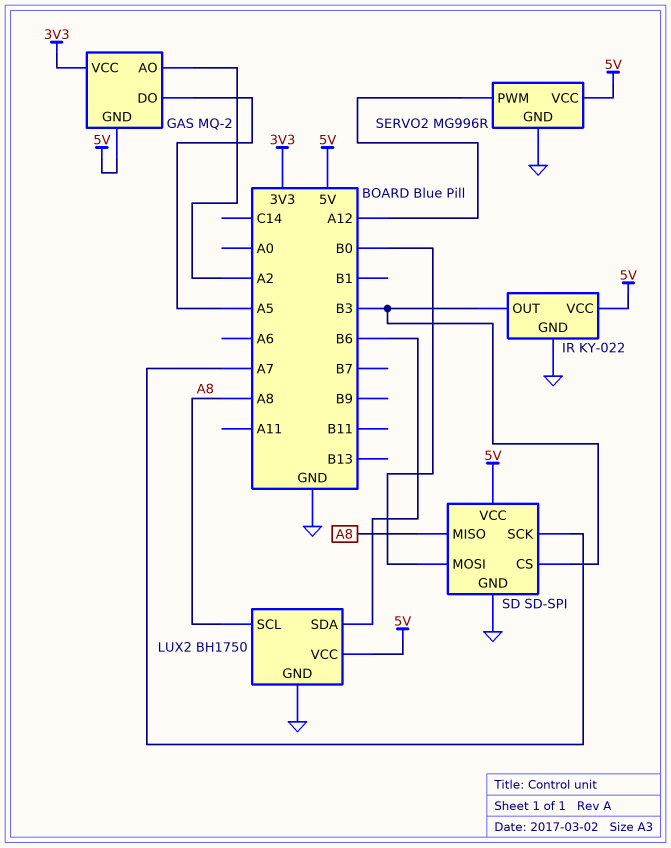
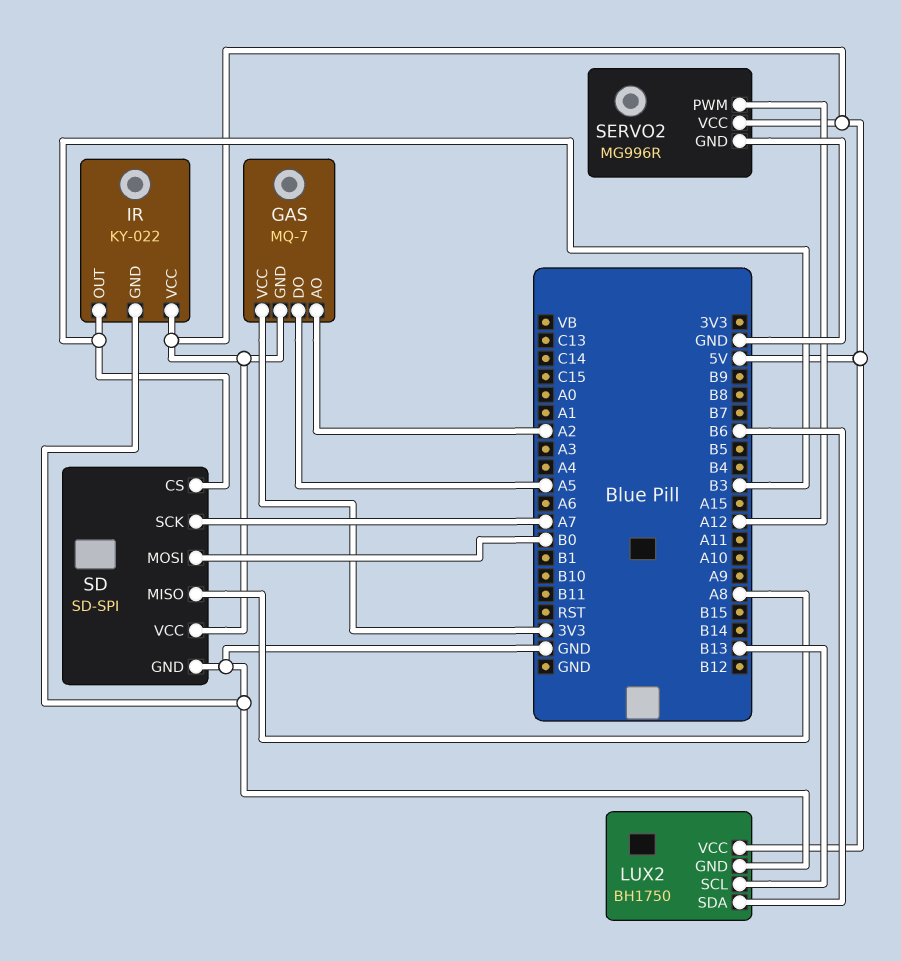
GAS: MQ-2 -> MQ-7
LUX2 pin SCL: A8 -> B13

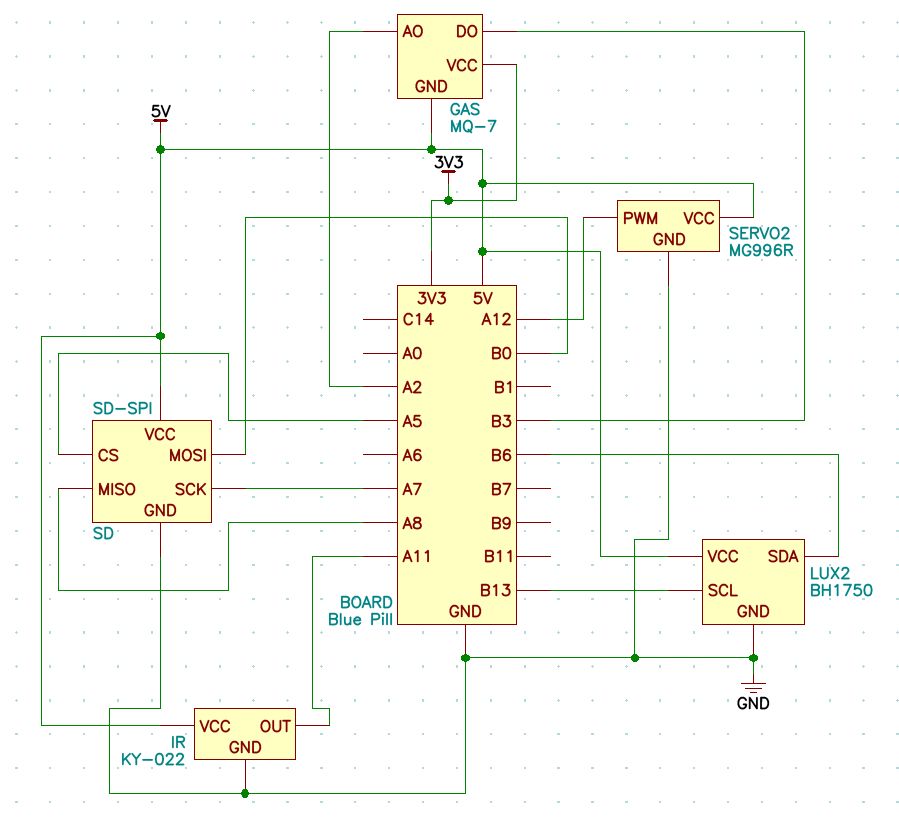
GAS pin DO: A5 -> B3
IR pin OUT: B3 -> A11
SD pin CS: B3 -> A5

